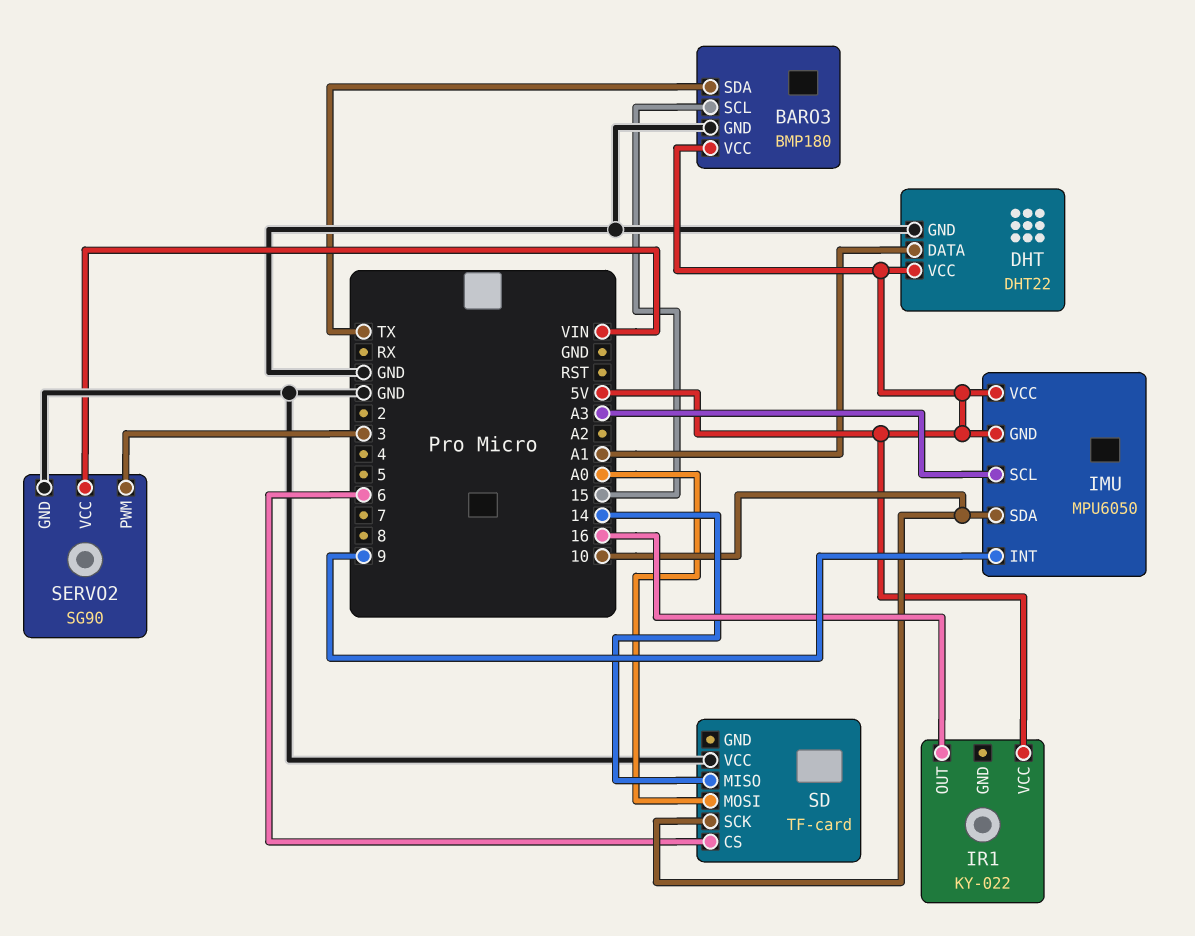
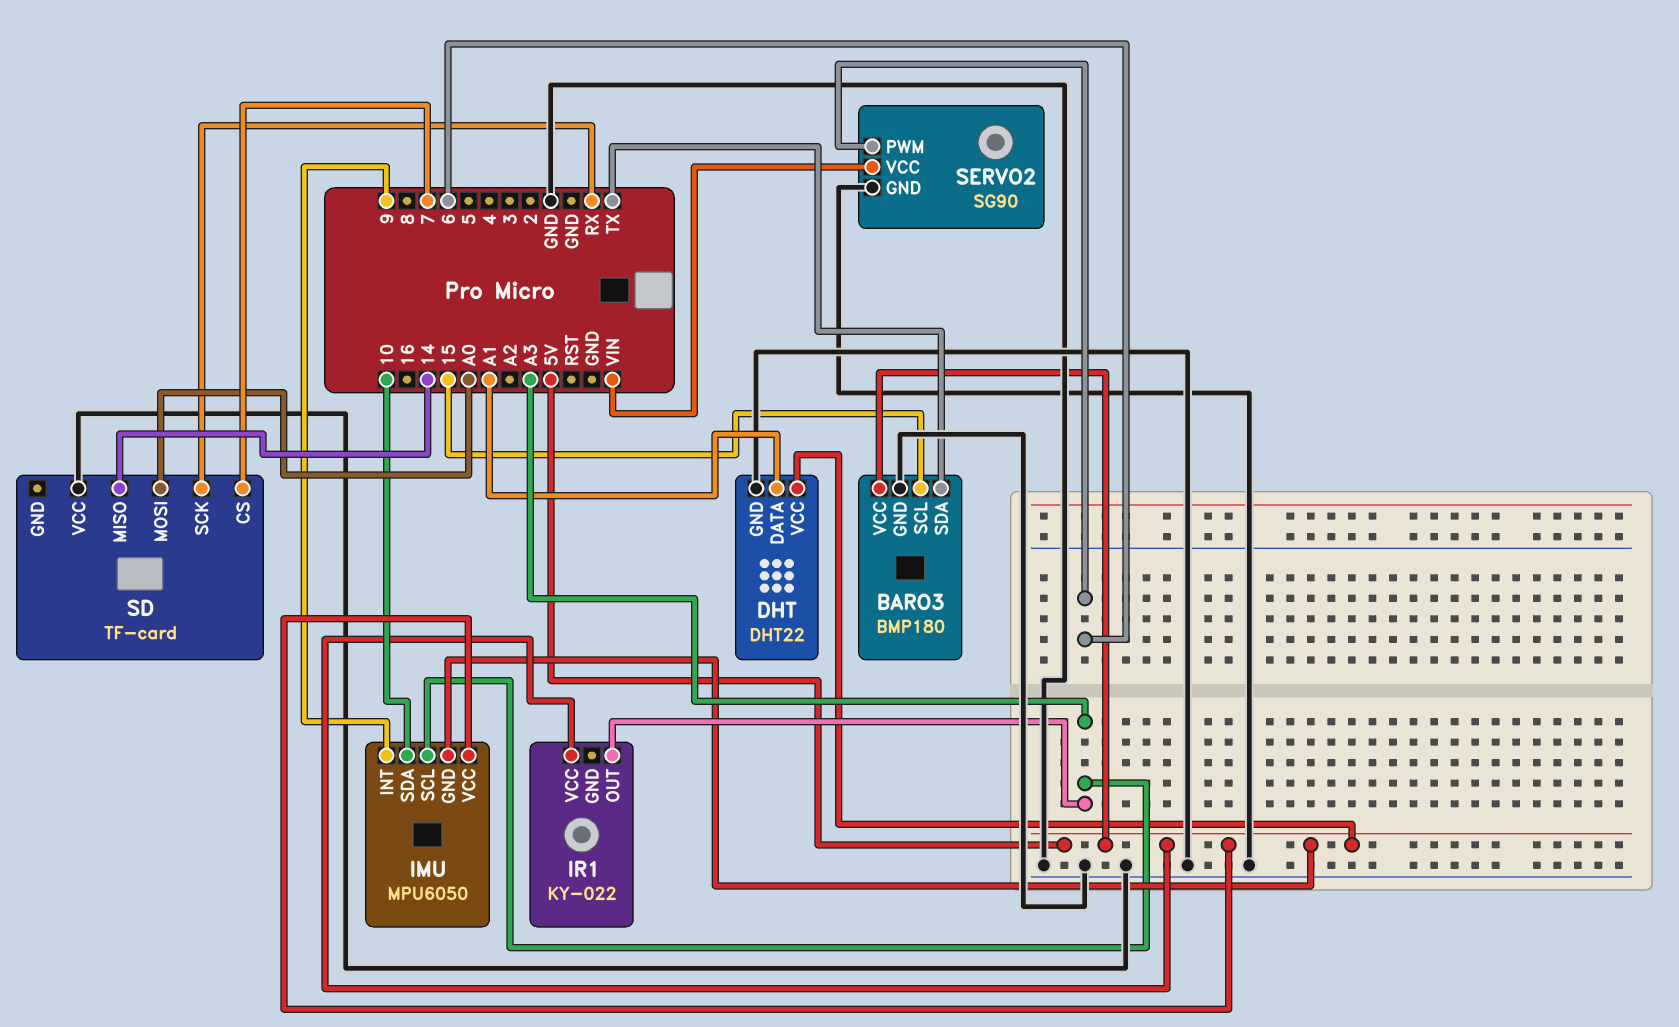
IR1 pin OUT: 16 -> A3
SD pin CS: 6 -> 7
SD pin SCK: 10 -> RX
SERVO2 pin PWM: 3 -> 6

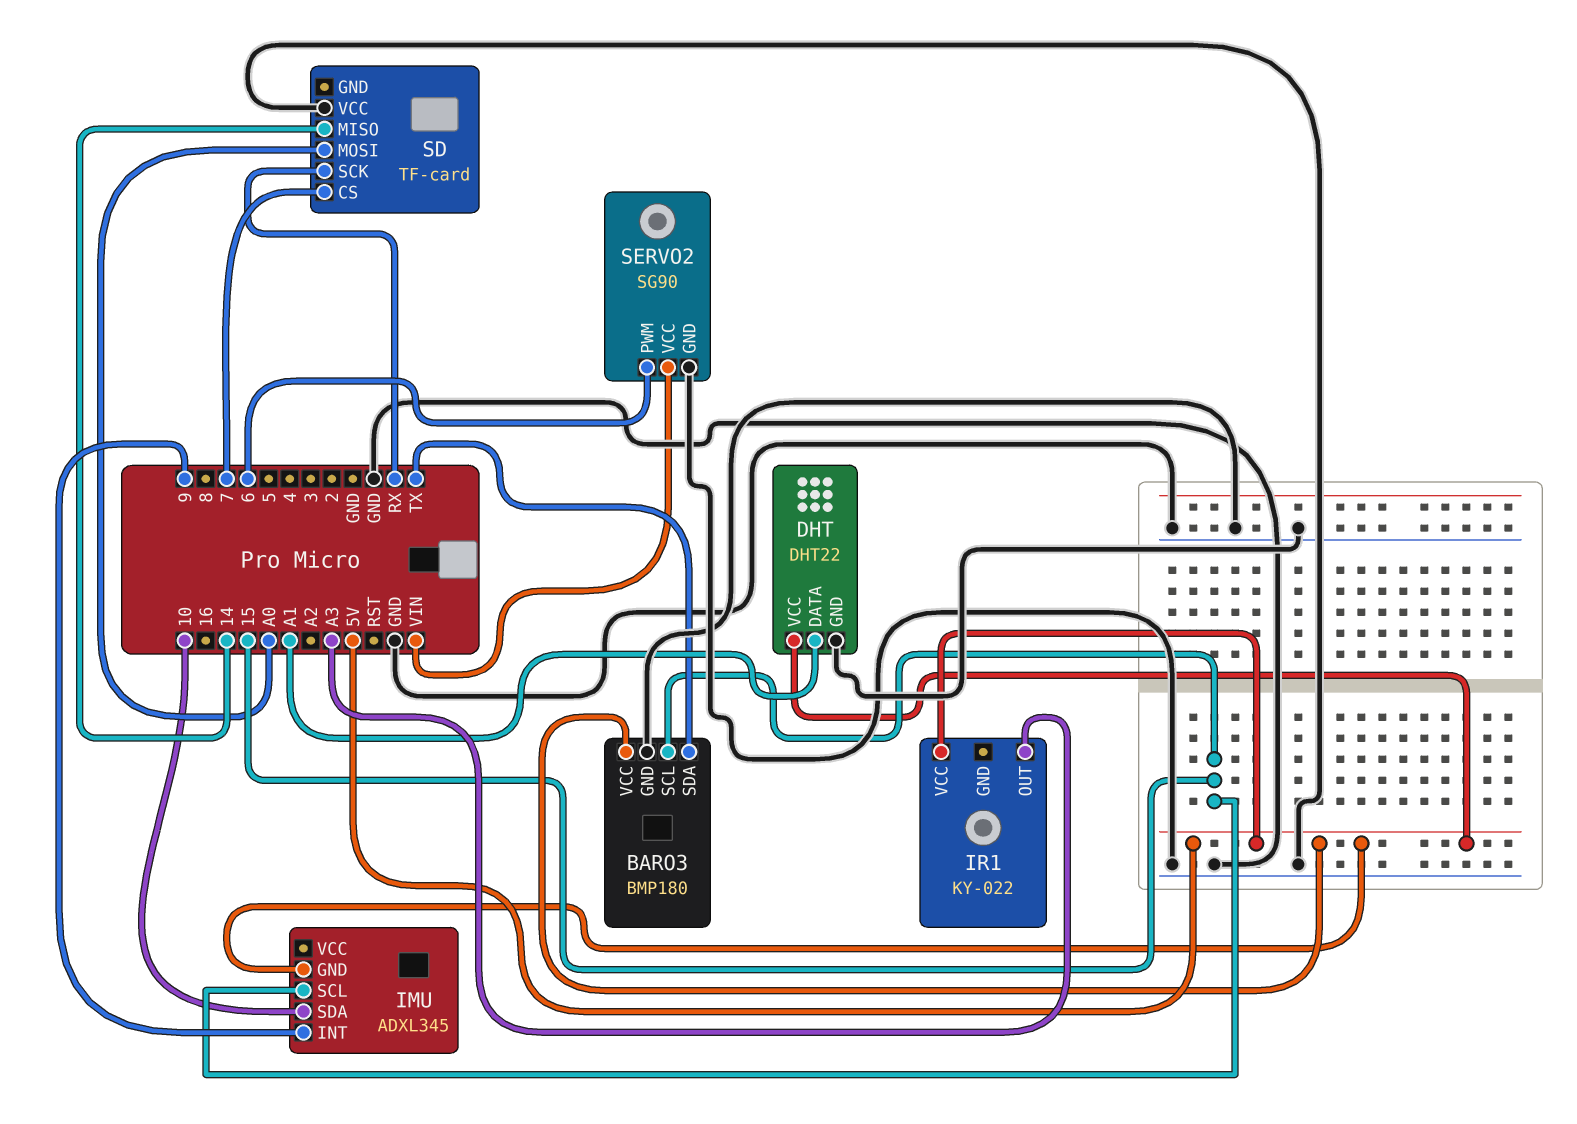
IMU: MPU6050 -> ADXL345
IMU pin SCL: A3 -> 15
IMU pin VCC: 5V -> none

